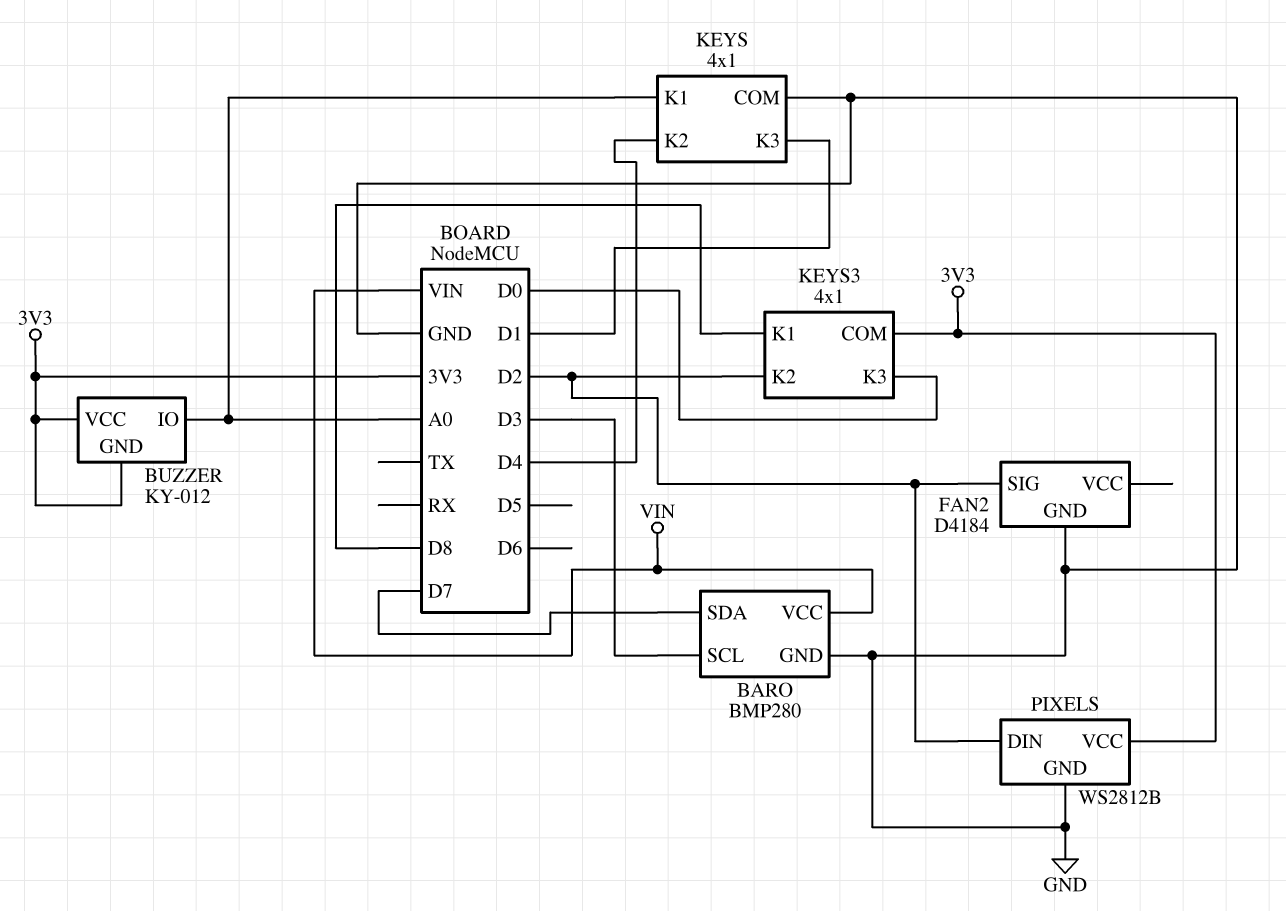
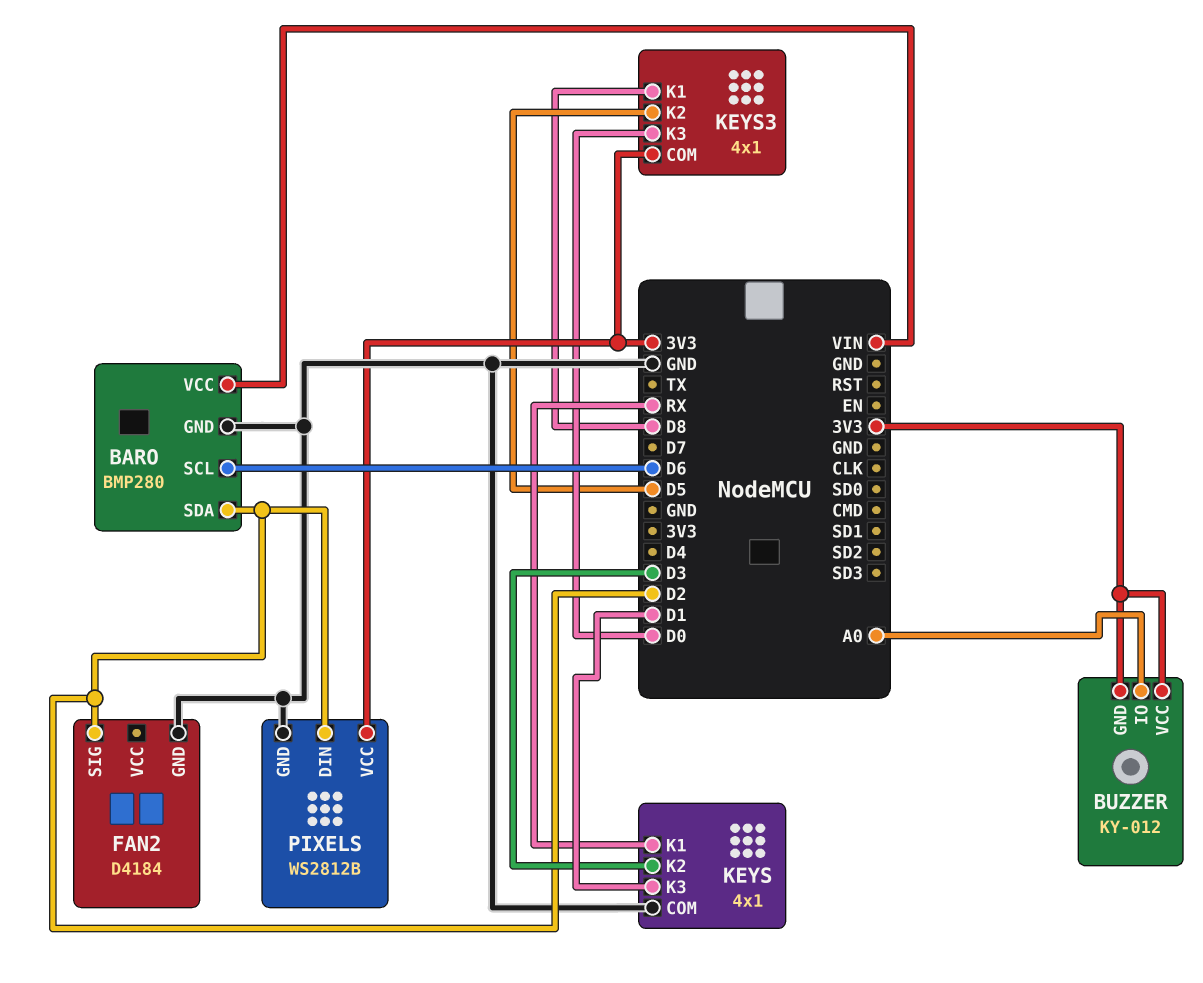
BARO pin SCL: D3 -> D6
BARO pin SDA: D7 -> D2
KEYS pin K1: A0 -> RX
KEYS pin K2: D4 -> D3
KEYS3 pin K2: D2 -> D5

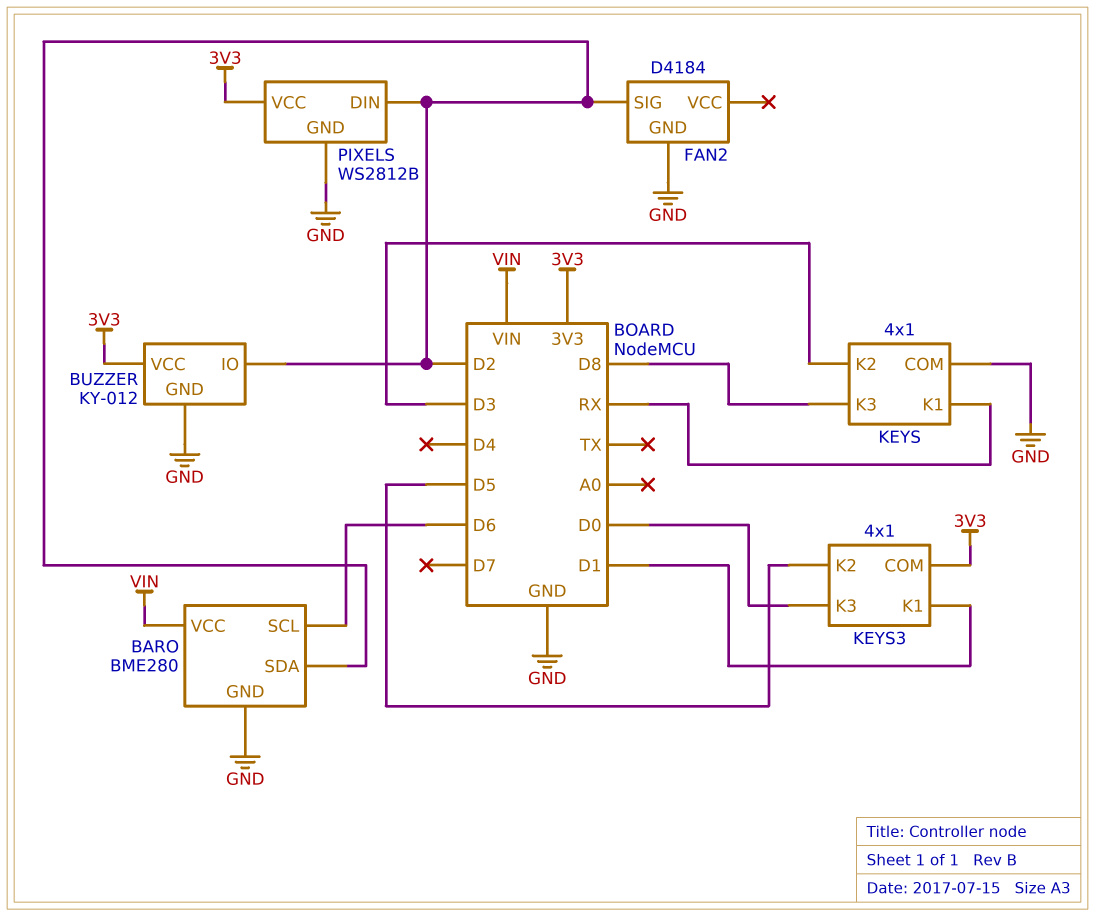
BARO: BMP280 -> BME280
BUZZER pin GND: 3V3 -> GND
BUZZER pin IO: A0 -> D2
KEYS pin K3: D1 -> D8
KEYS3 pin K1: D8 -> D1

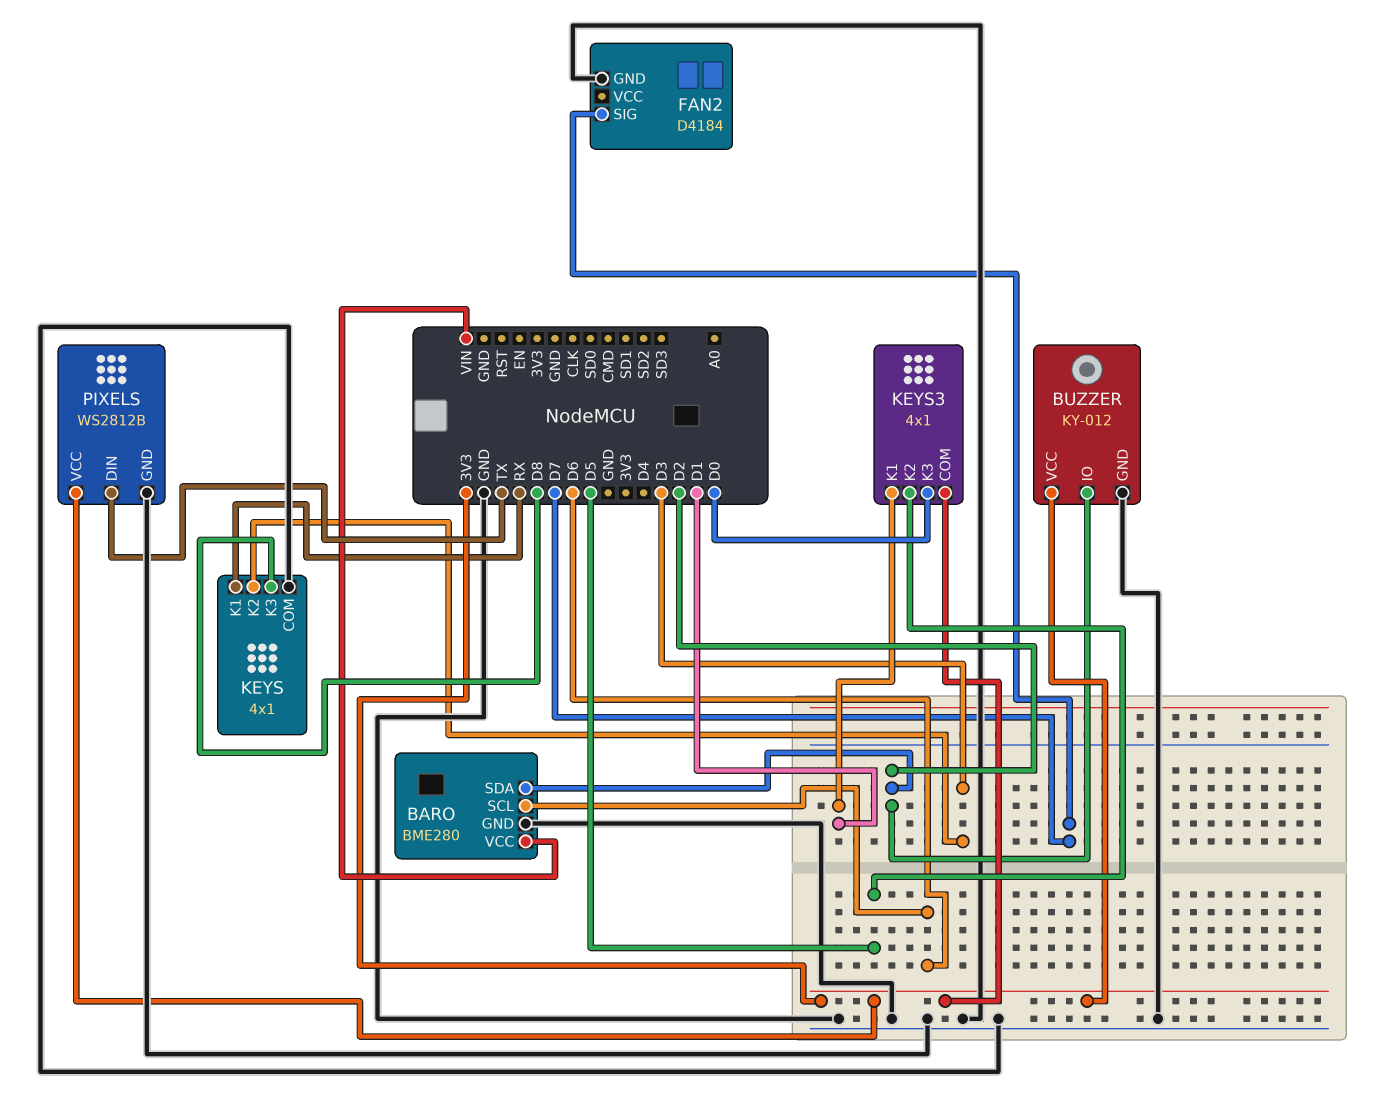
FAN2 pin SIG: D2 -> D7
PIXELS pin DIN: D2 -> TX

